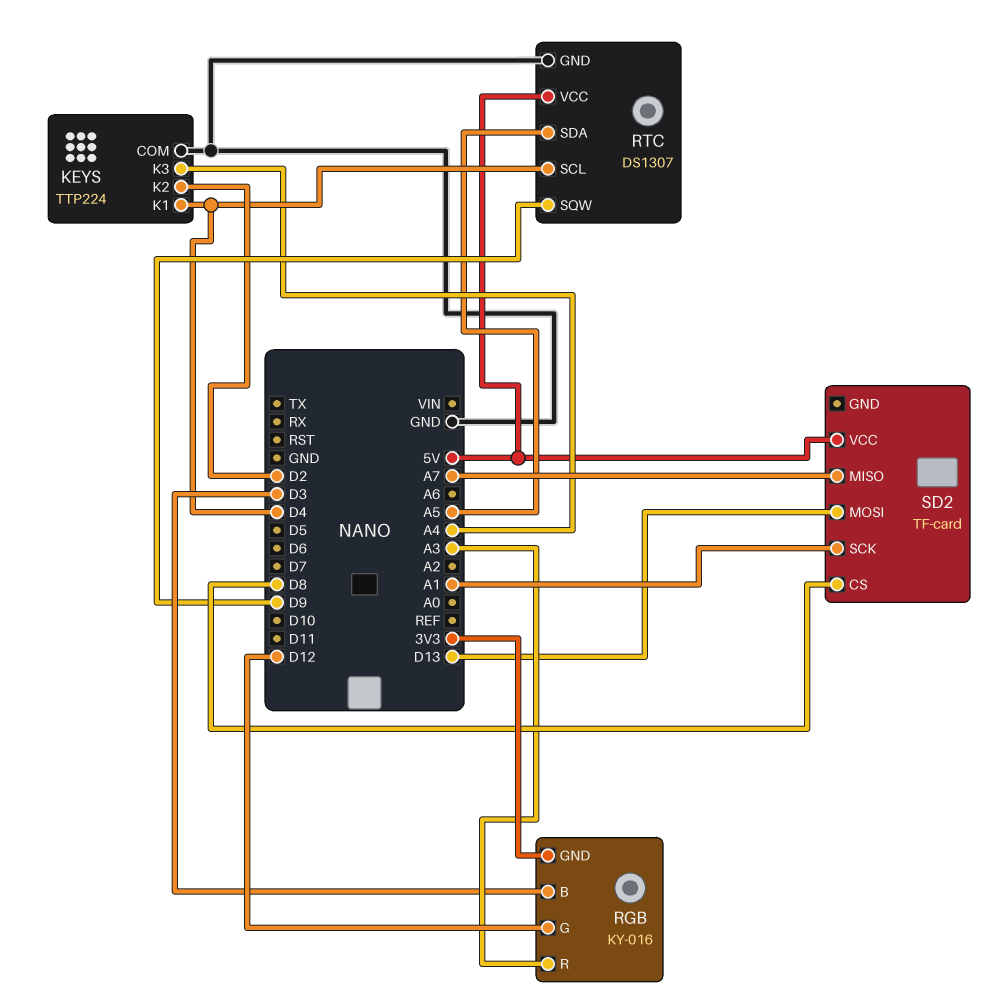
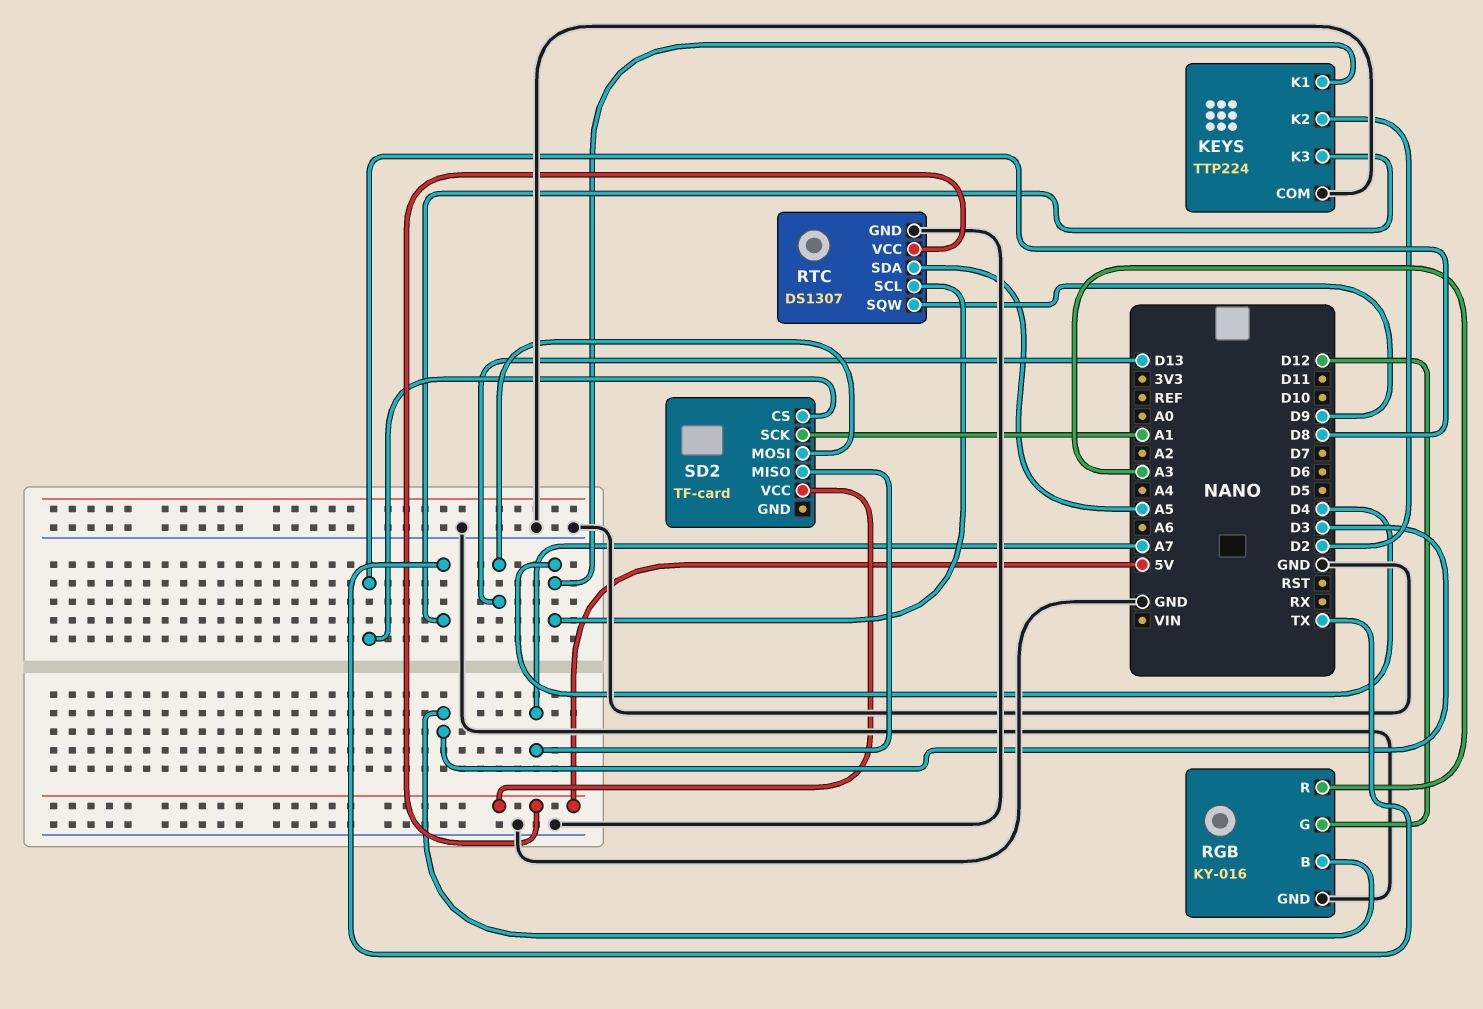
KEYS pin K3: A4 -> TX
RGB pin GND: 3V3 -> GND

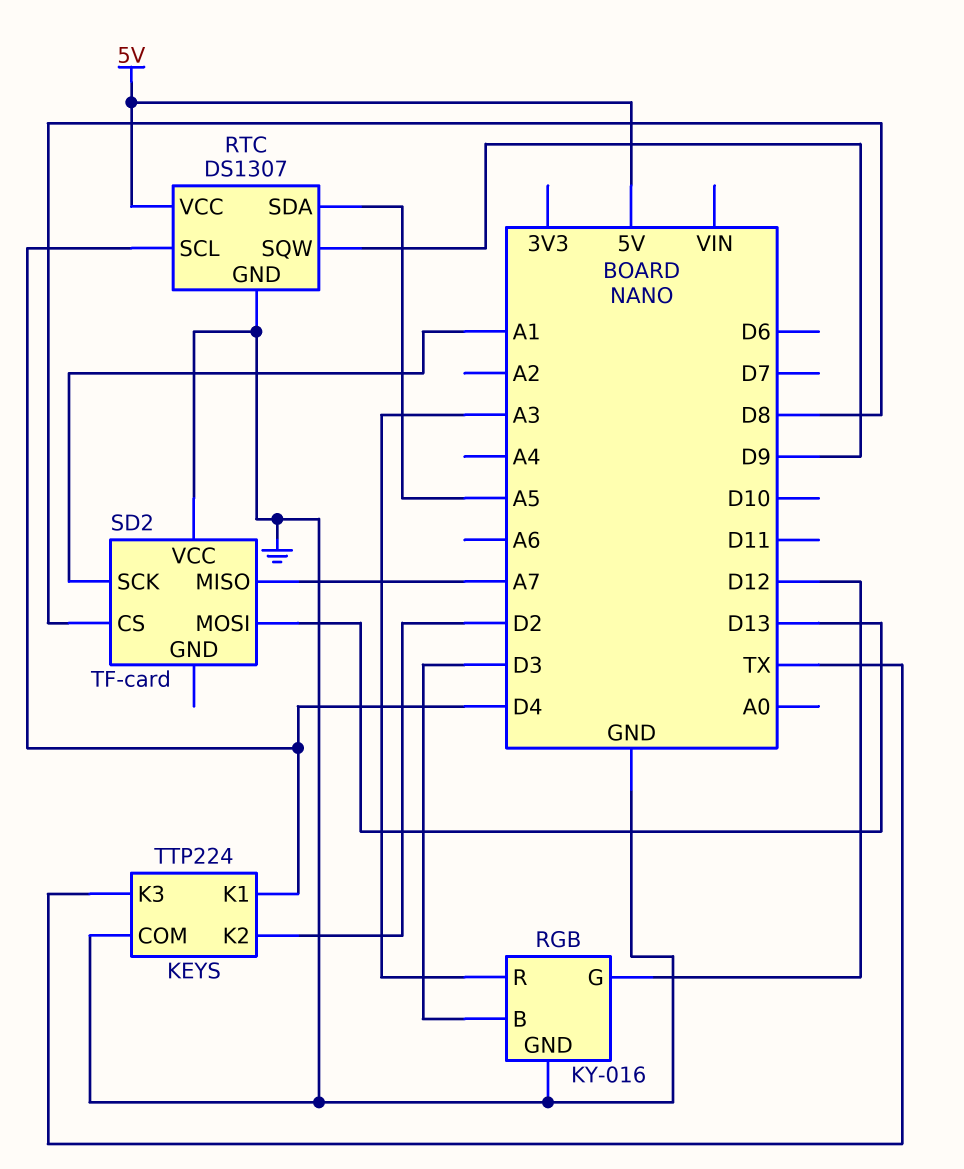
SD2 pin VCC: 5V -> GND

